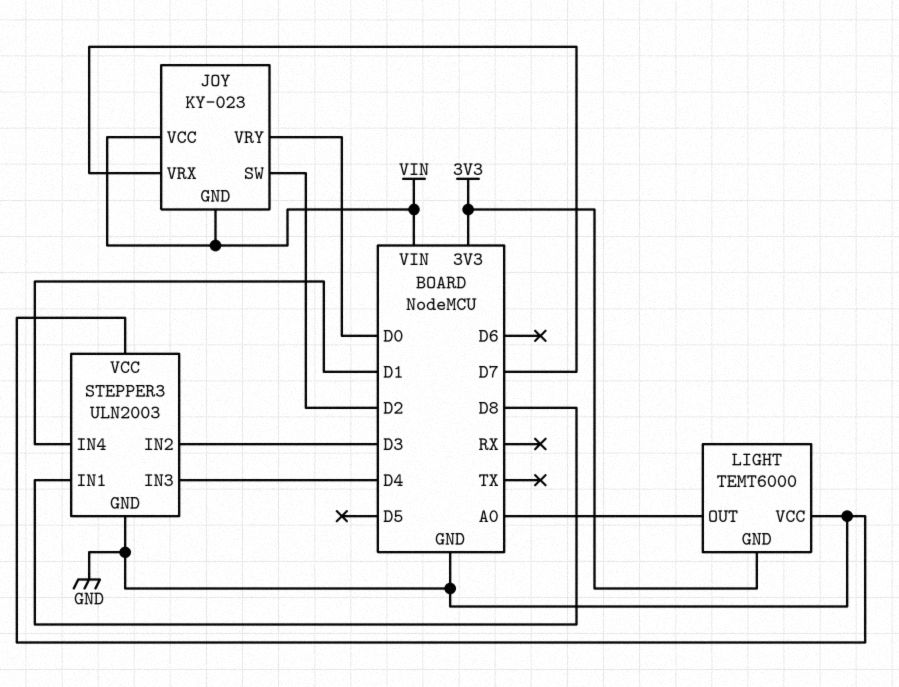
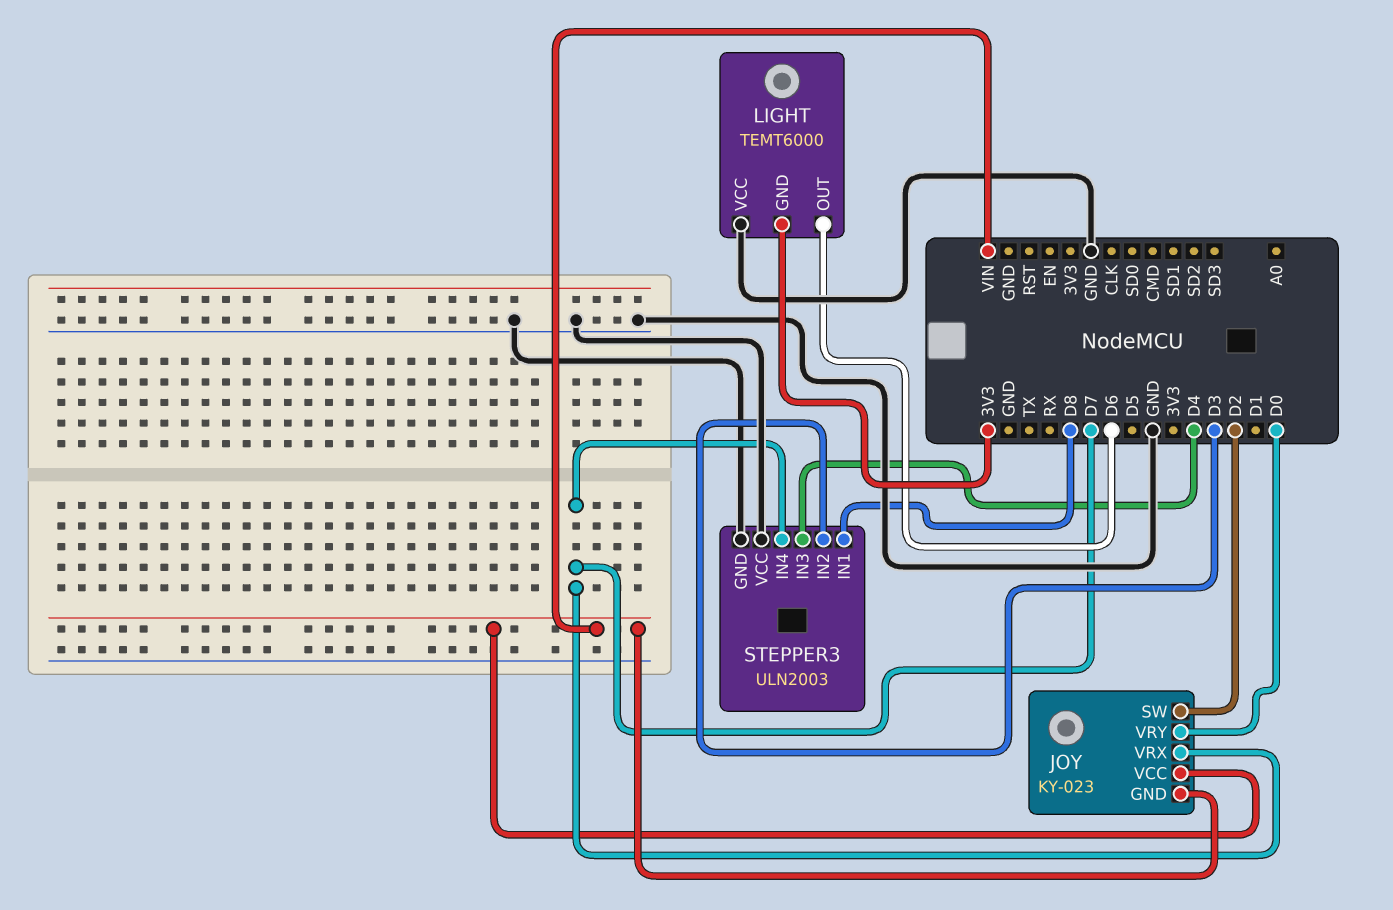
LIGHT pin OUT: A0 -> D6
STEPPER3 pin IN4: D1 -> D7

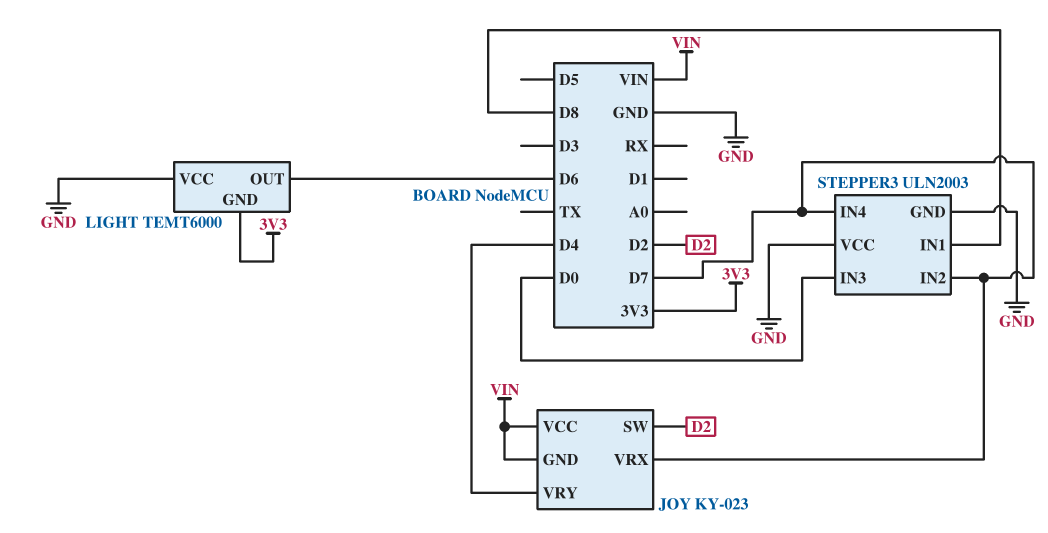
JOY pin VRY: D0 -> D4
STEPPER3 pin IN2: D3 -> D7
STEPPER3 pin IN3: D4 -> D0

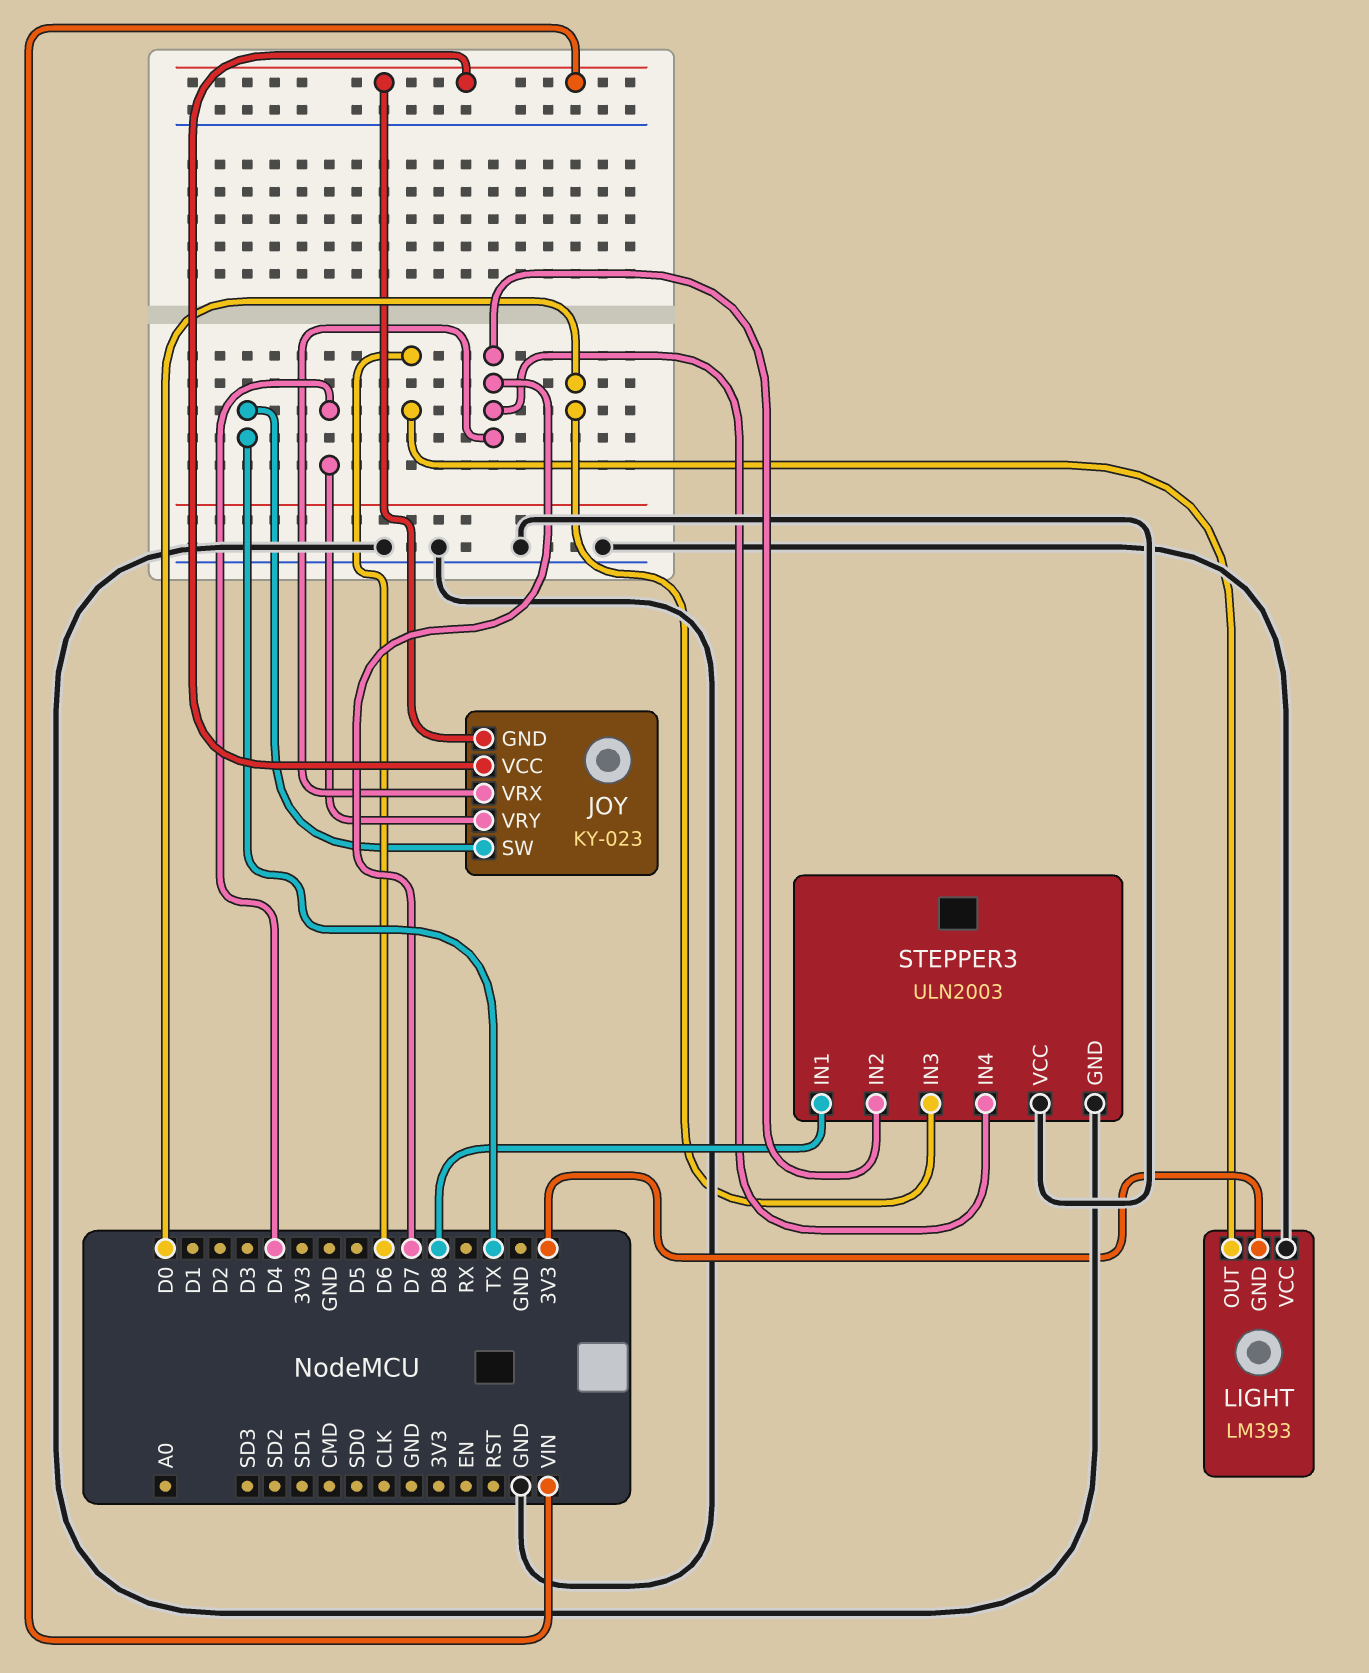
JOY pin SW: D2 -> TX
LIGHT: TEMT6000 -> LM393

